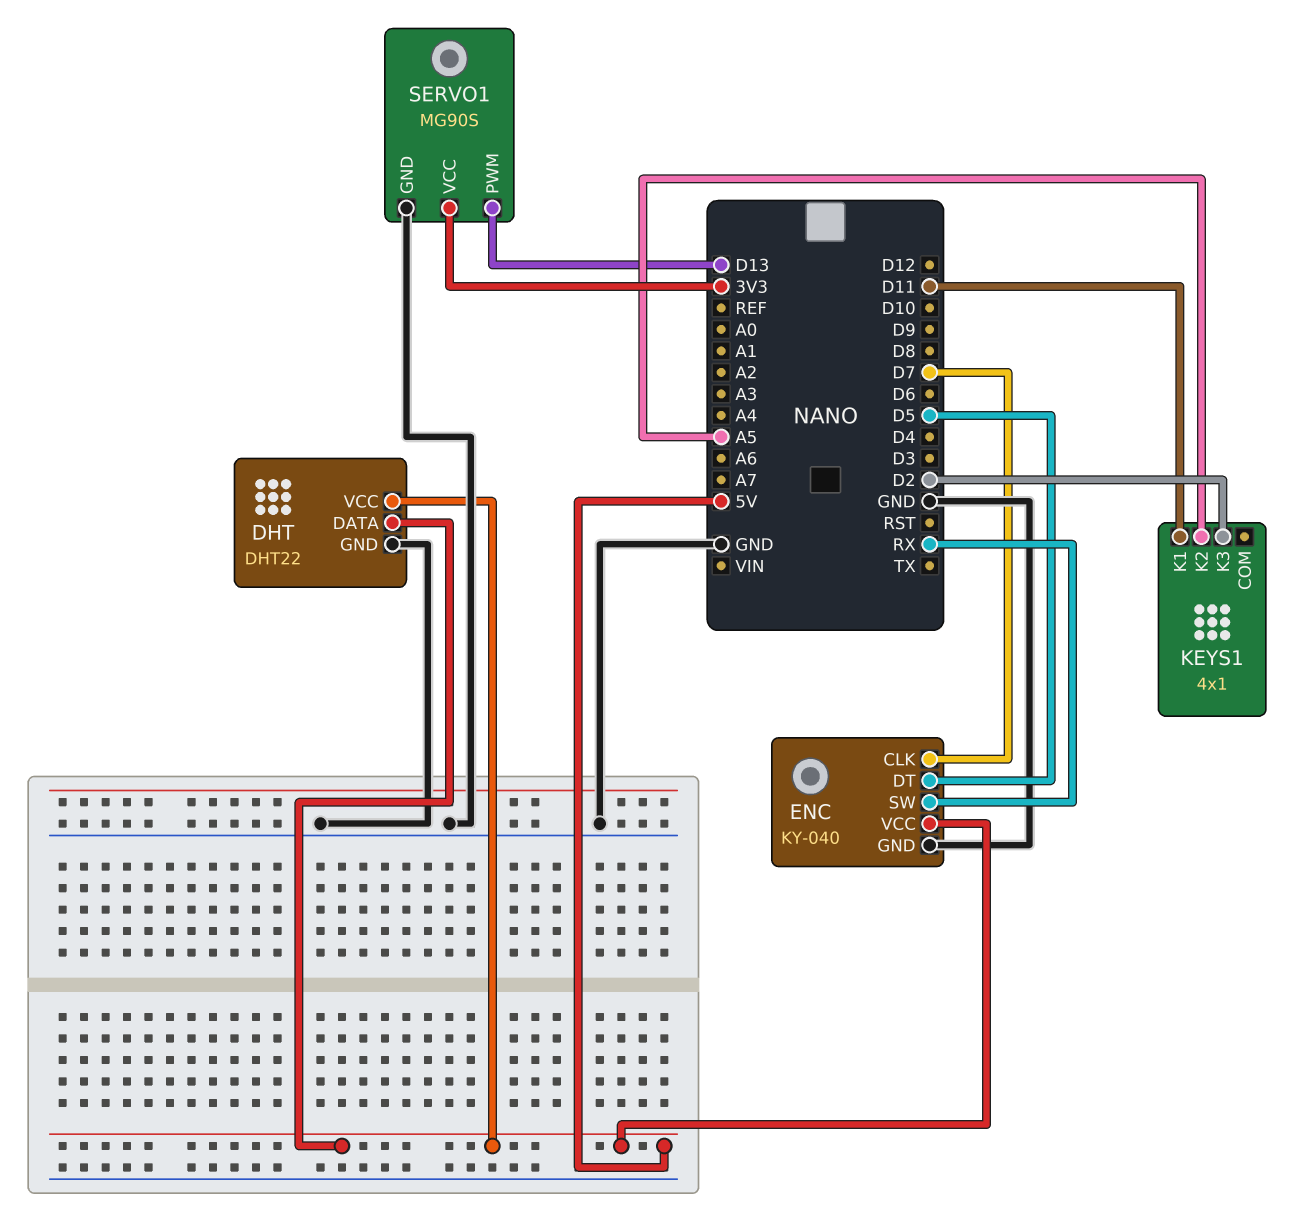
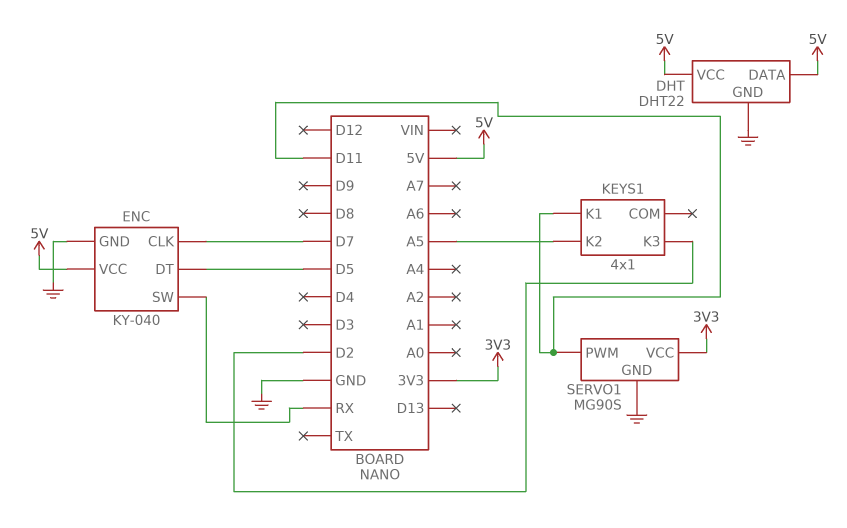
SERVO1 pin PWM: D13 -> D11

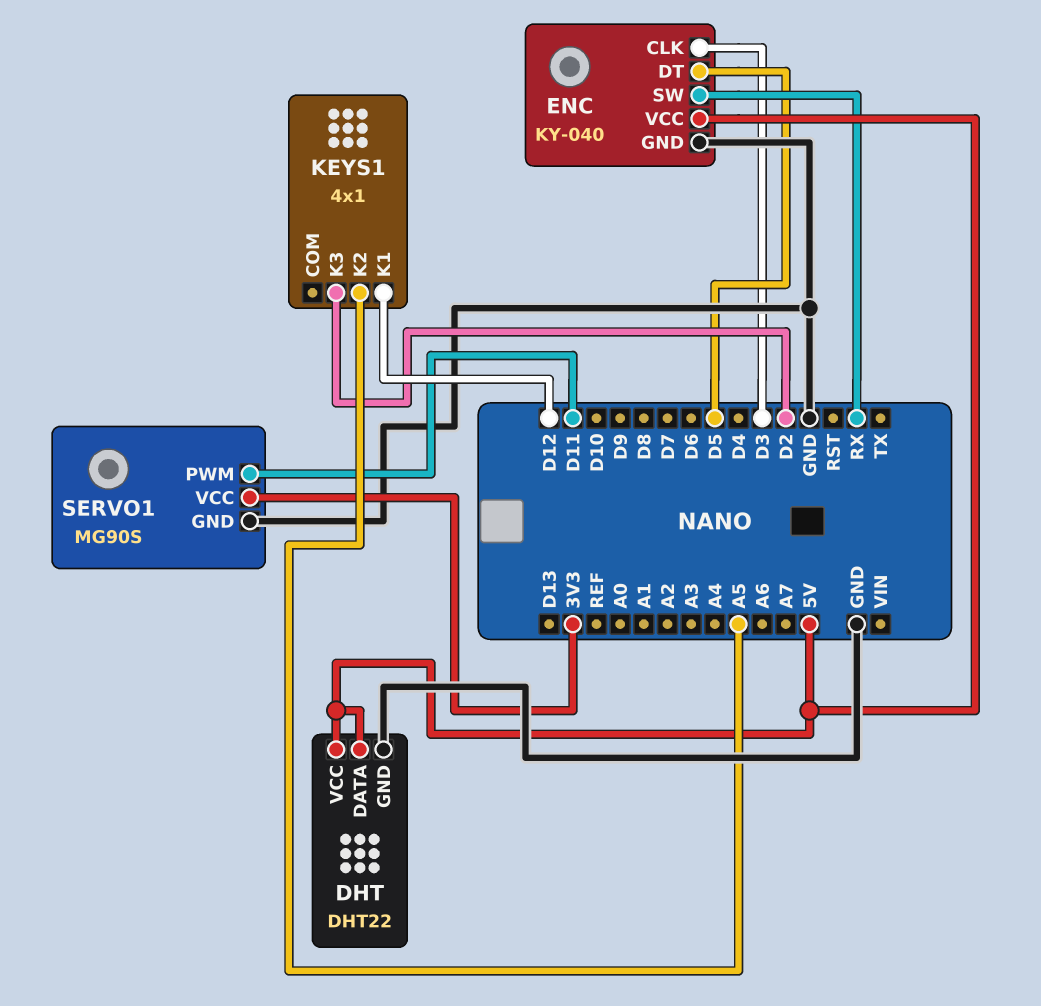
ENC pin CLK: D7 -> D3
KEYS1 pin K1: D11 -> D12

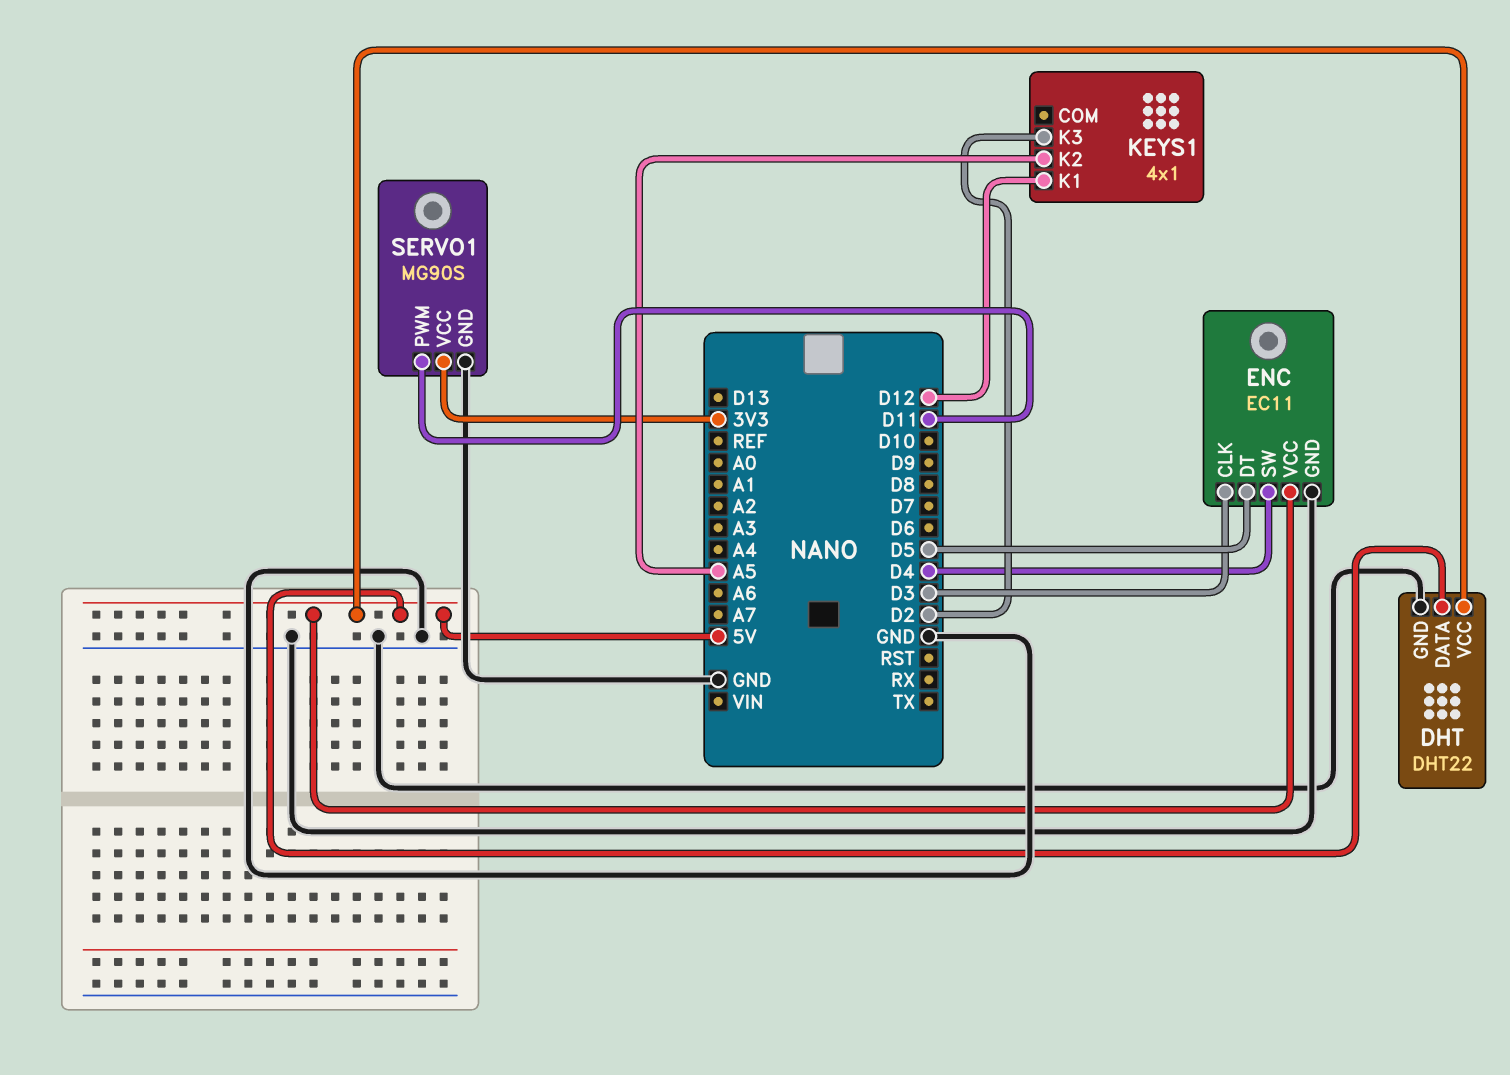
ENC: KY-040 -> EC11
ENC pin SW: RX -> D4

